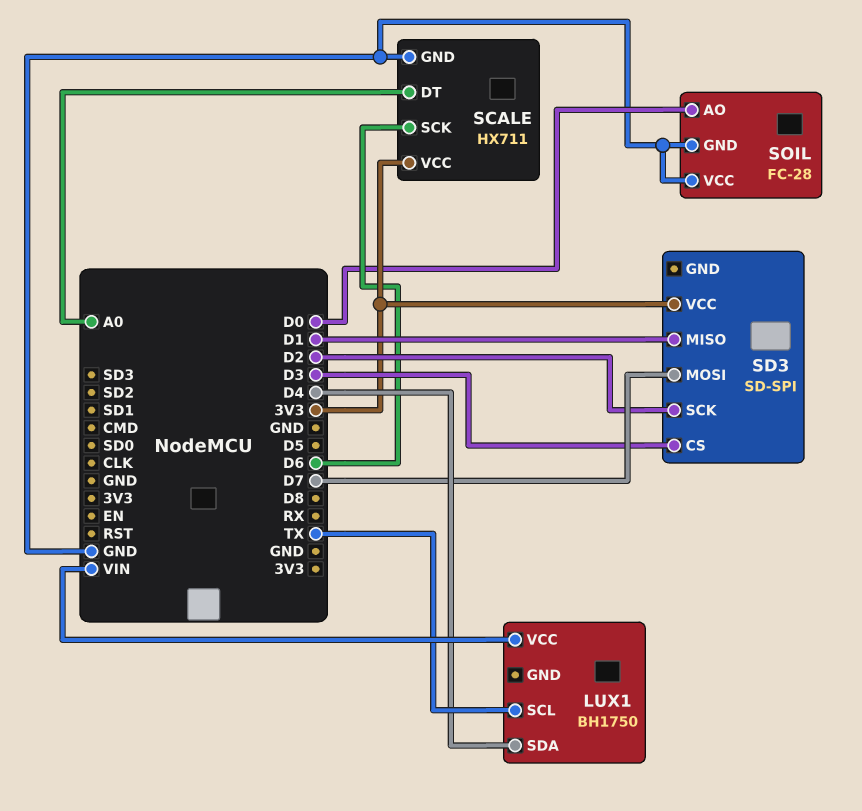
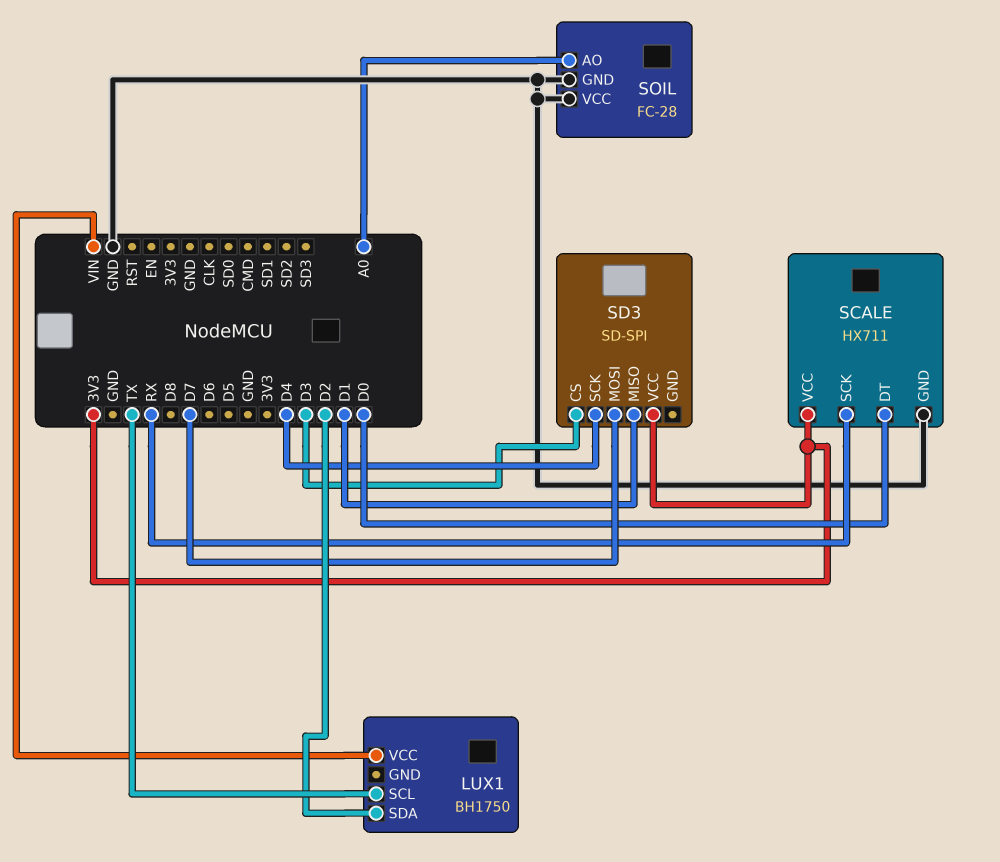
LUX1 pin SDA: D4 -> D2
SCALE pin DT: A0 -> D0
SCALE pin SCK: D6 -> RX
SD3 pin SCK: D2 -> D4
SOIL pin AO: D0 -> A0

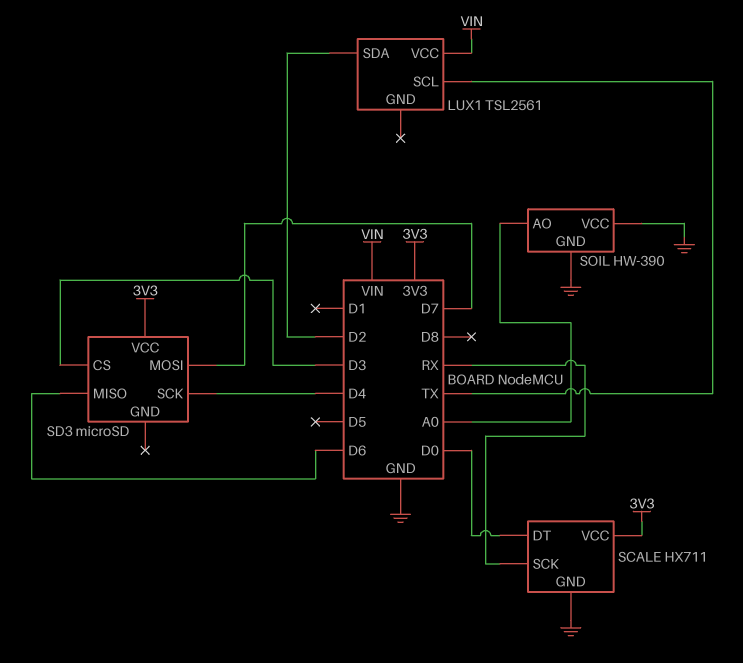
LUX1: BH1750 -> TSL2561
SD3: SD-SPI -> microSD
SD3 pin MISO: D1 -> D6
SOIL: FC-28 -> HW-390

